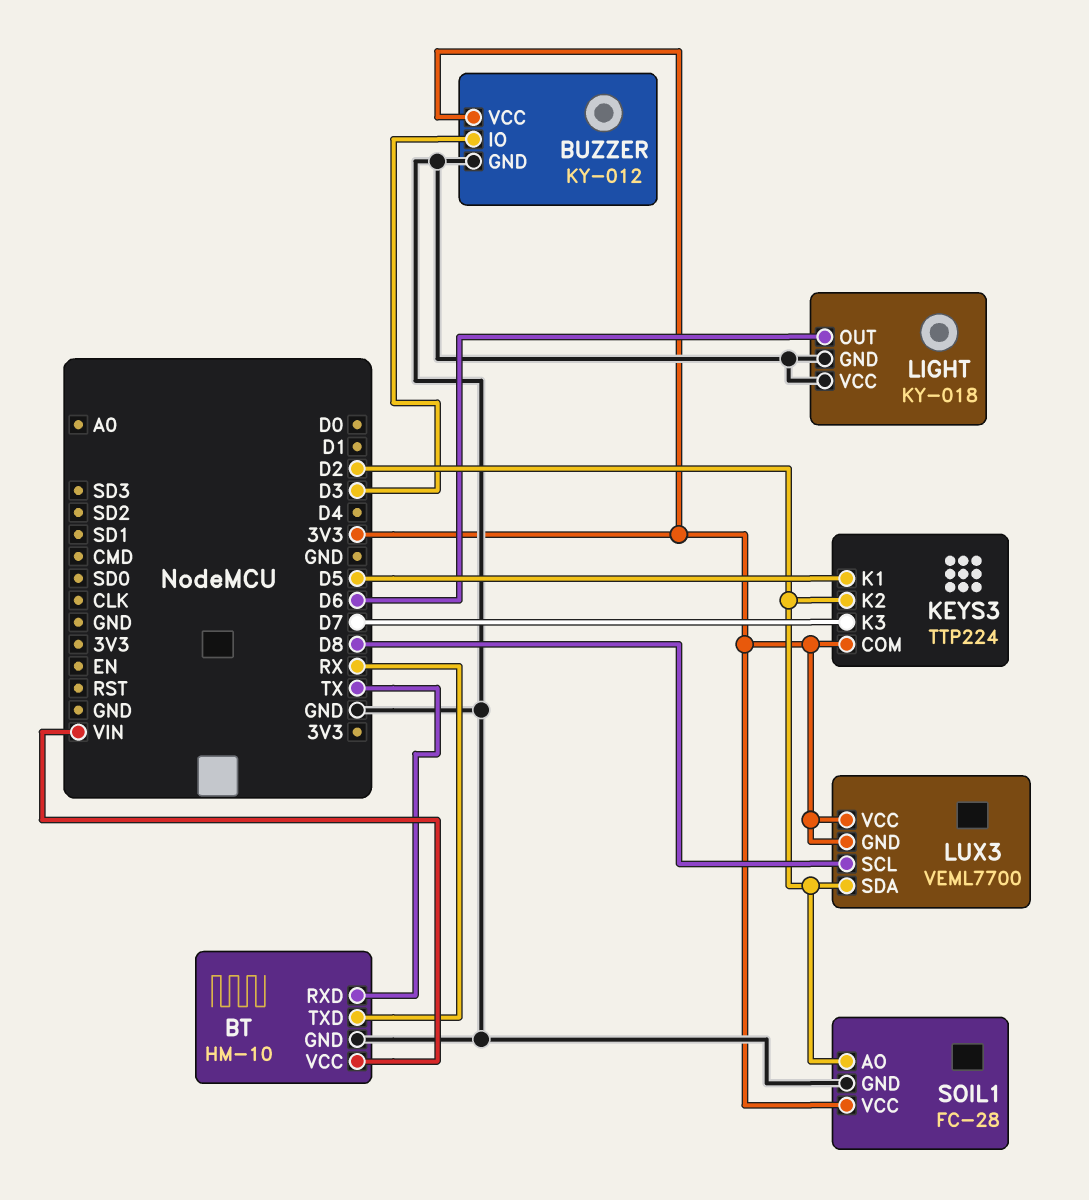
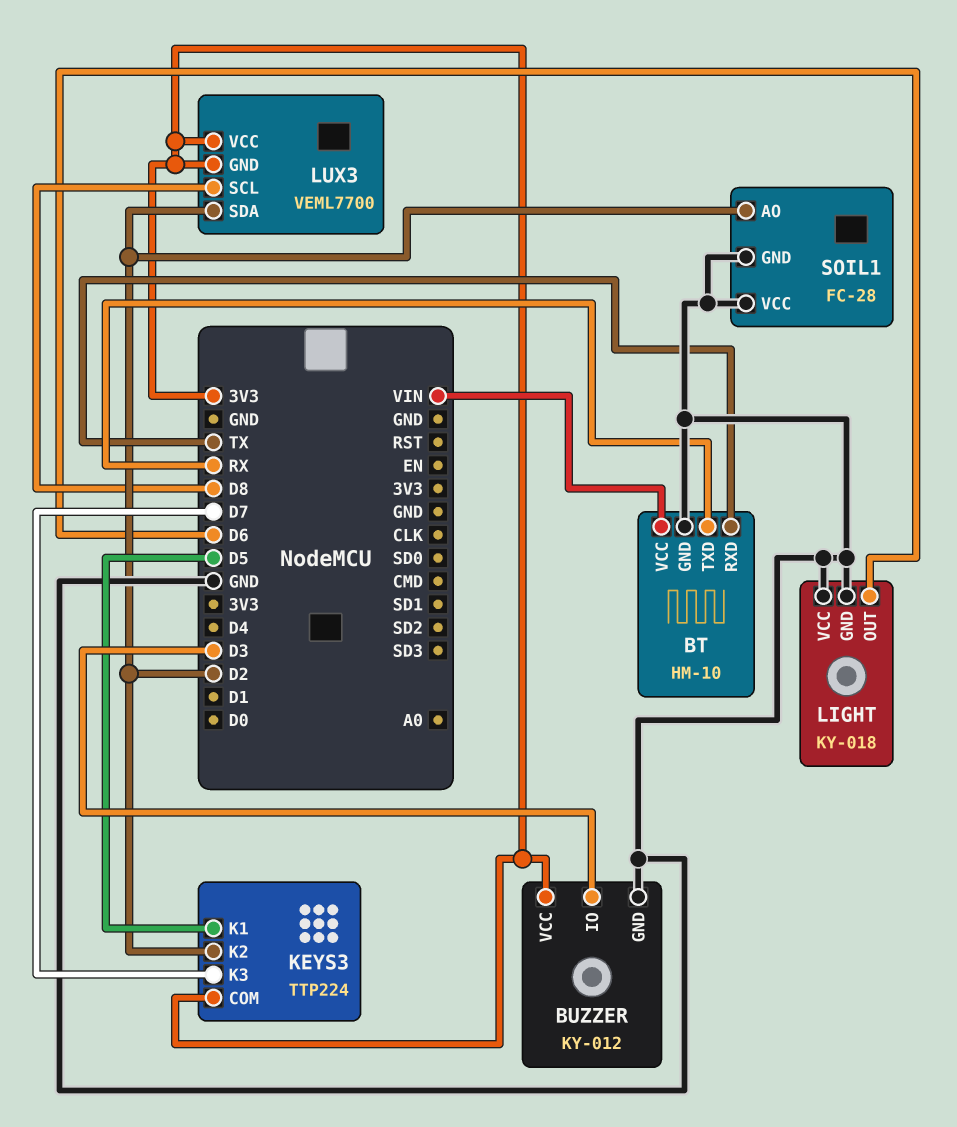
SOIL1 pin VCC: 3V3 -> GND

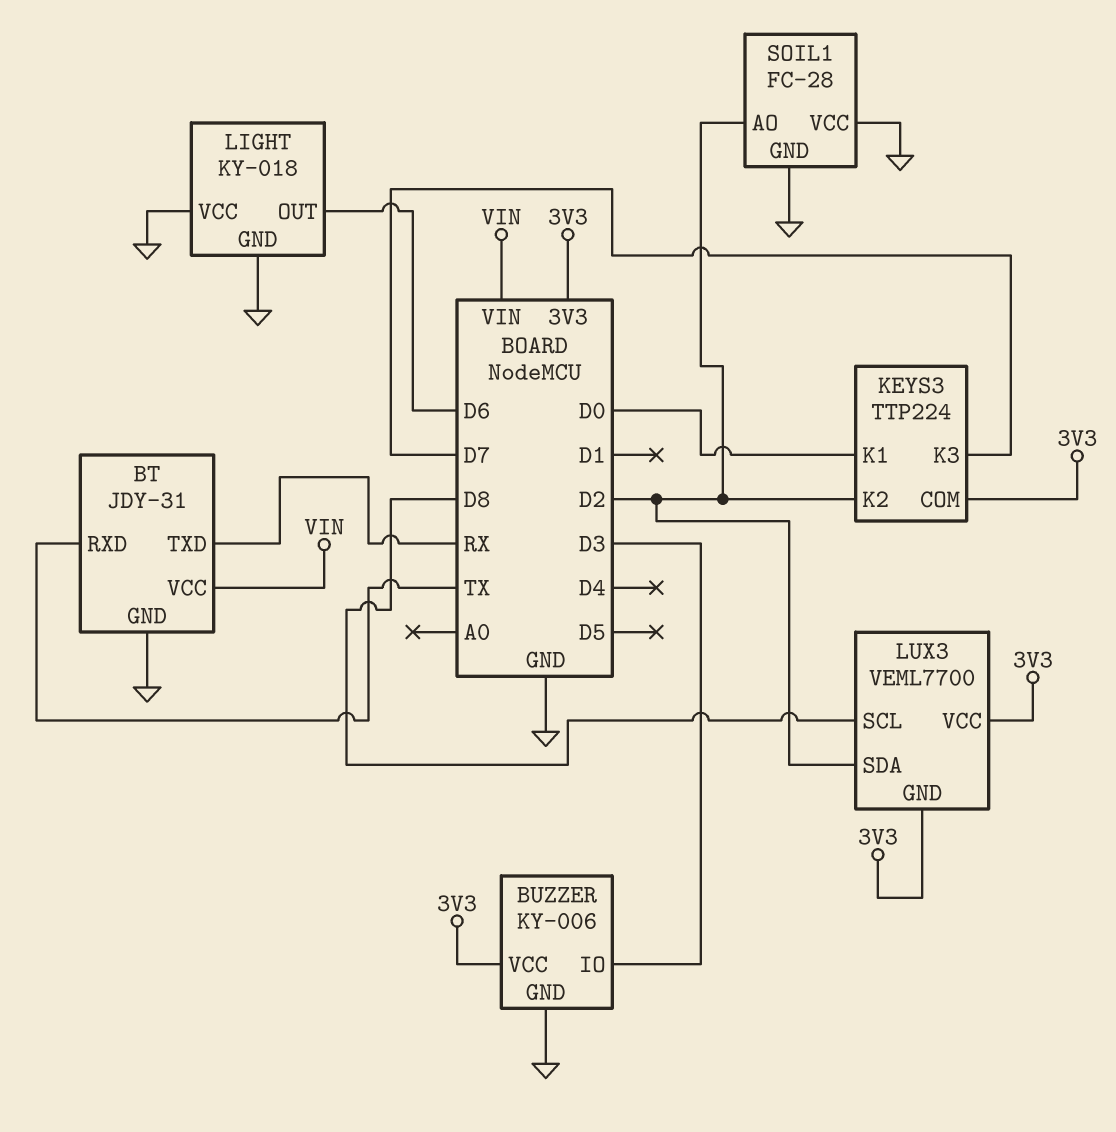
BT: HM-10 -> JDY-31
BUZZER: KY-012 -> KY-006
KEYS3 pin K1: D5 -> D0

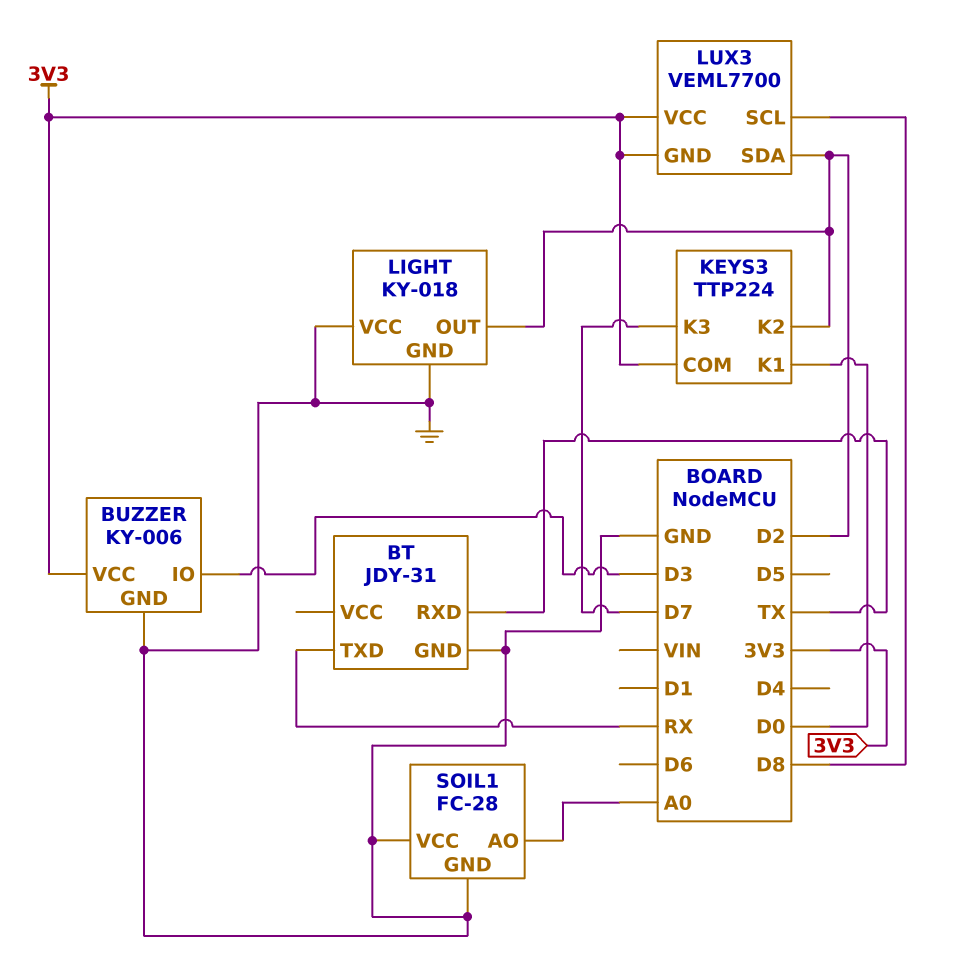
BT pin VCC: VIN -> none
LIGHT pin OUT: D6 -> D2
SOIL1 pin AO: D2 -> A0

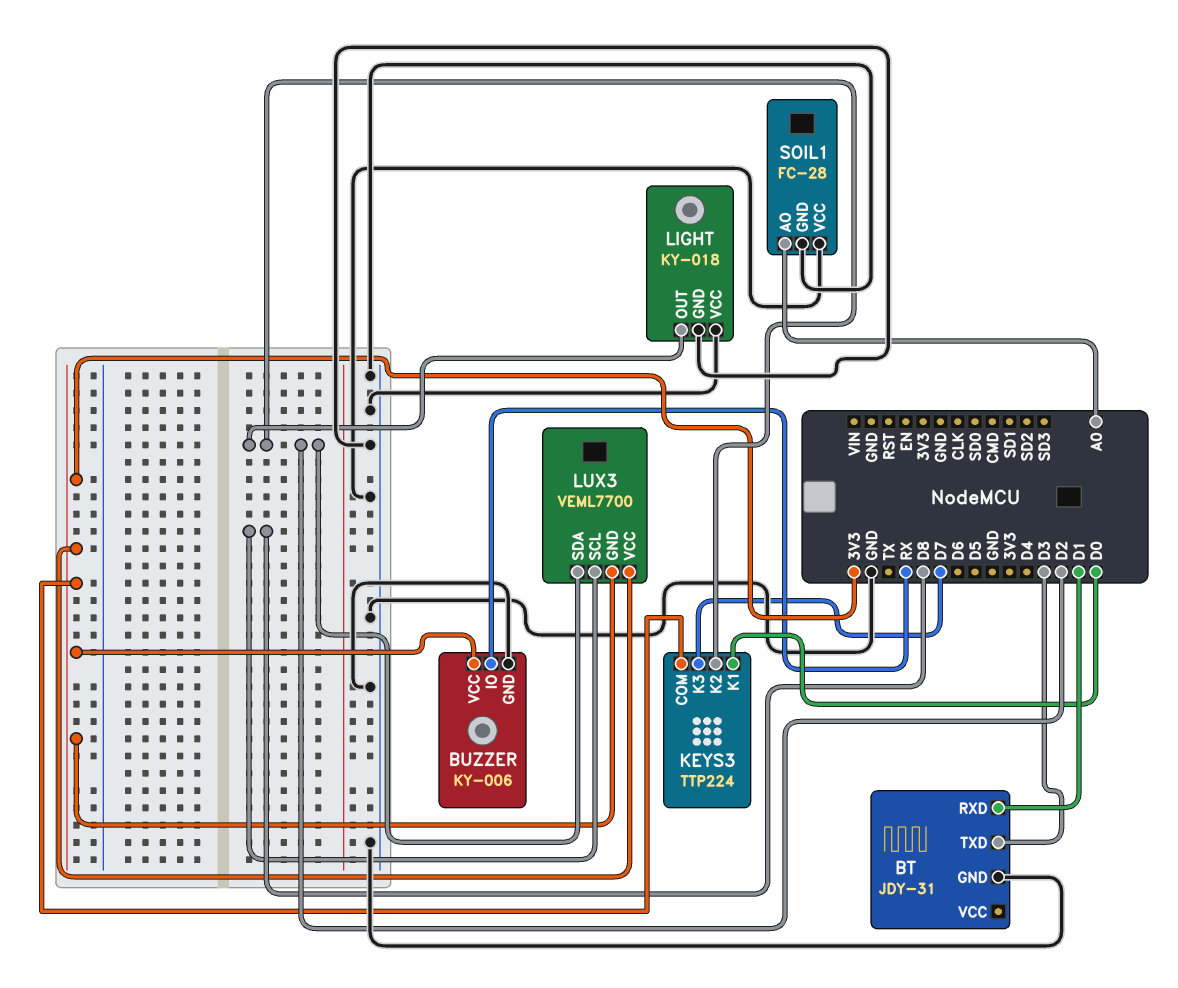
BT pin RXD: TX -> D1
BT pin TXD: RX -> D3
BUZZER pin IO: D3 -> RX

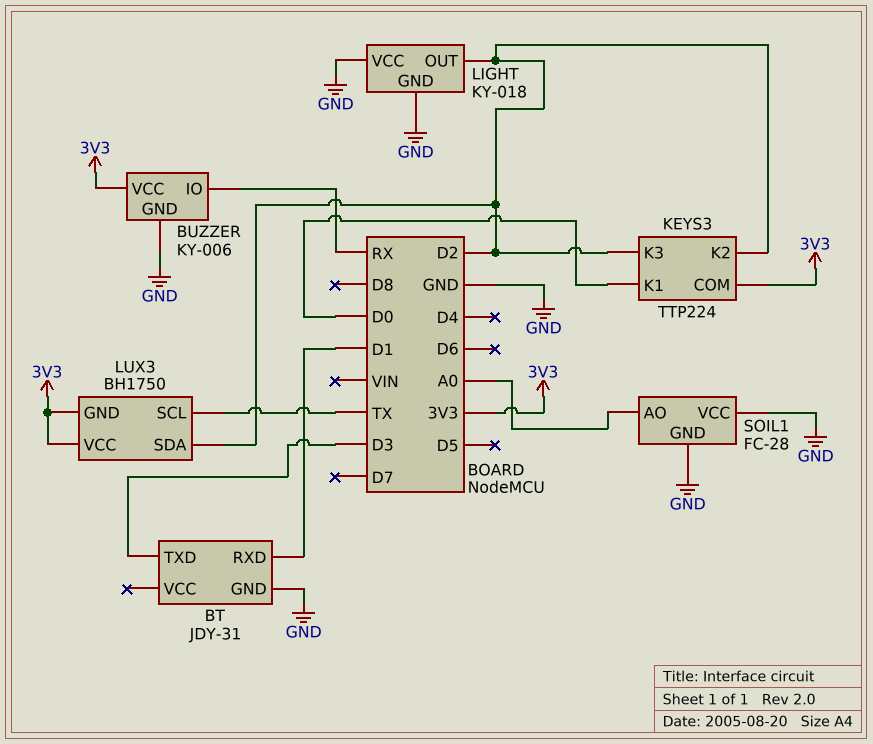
KEYS3 pin K3: D7 -> D2
LUX3: VEML7700 -> BH1750
LUX3 pin SCL: D8 -> TX

